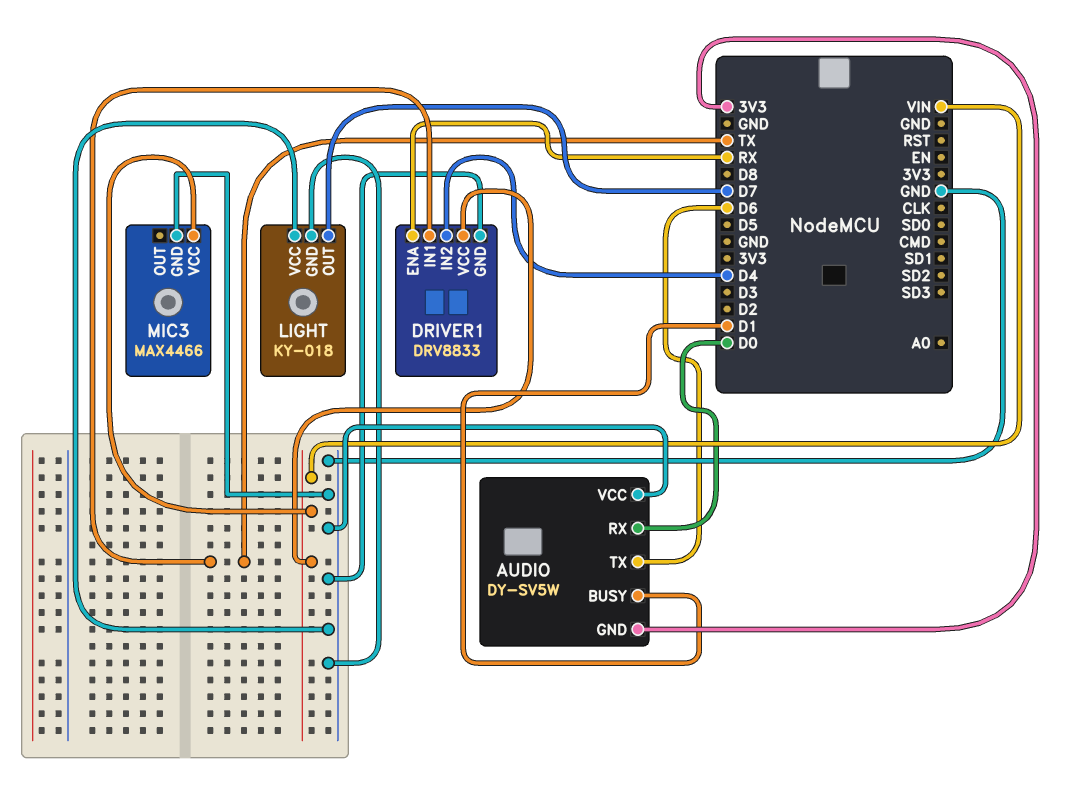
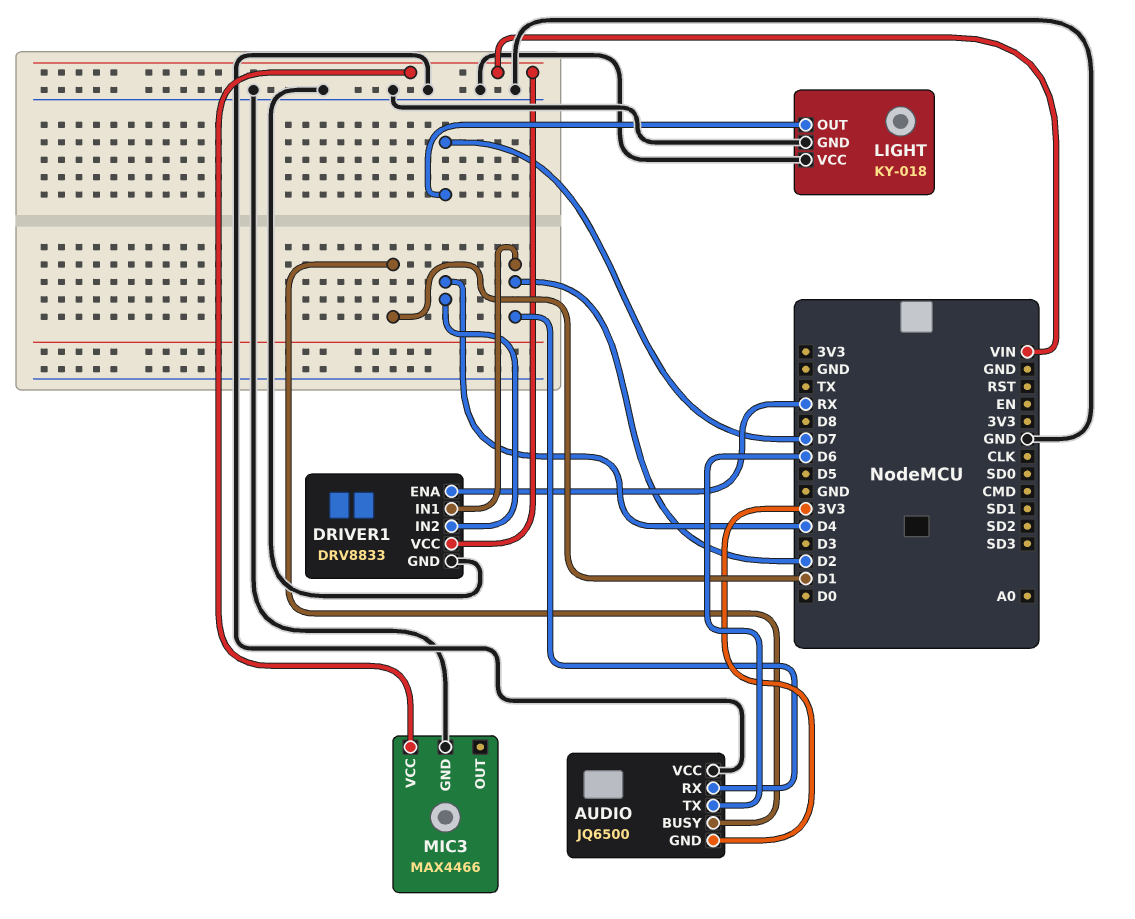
AUDIO: DY-SV5W -> JQ6500
AUDIO pin RX: D0 -> D2
DRIVER1 pin IN1: TX -> D2

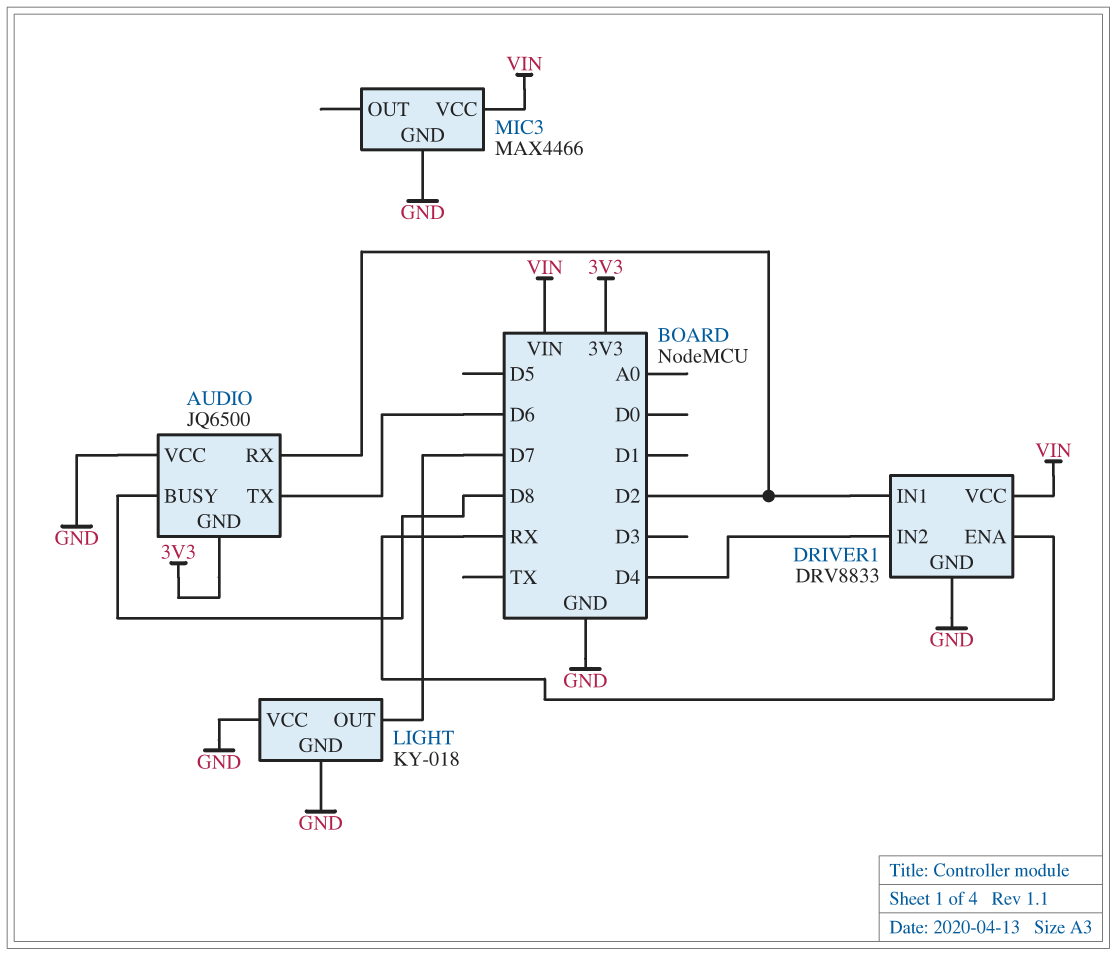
AUDIO pin BUSY: D1 -> D8

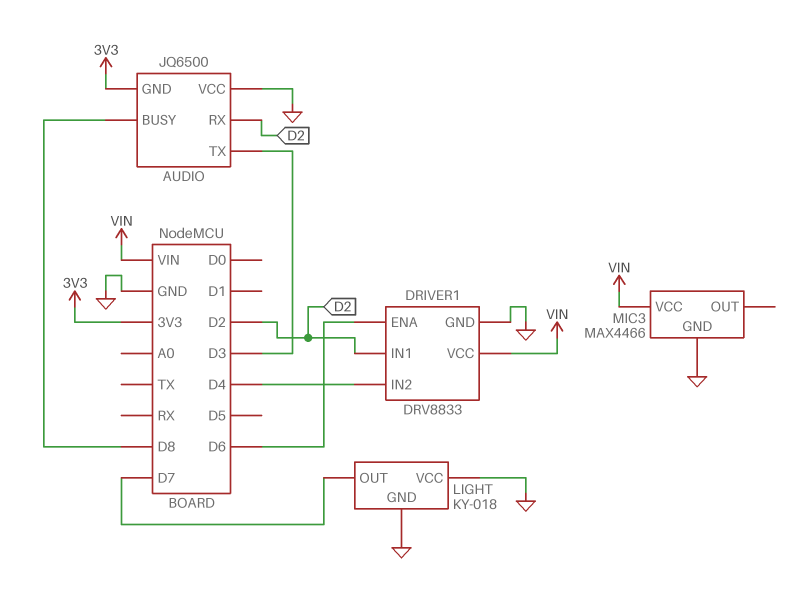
AUDIO pin TX: D6 -> D3
DRIVER1 pin ENA: RX -> D6

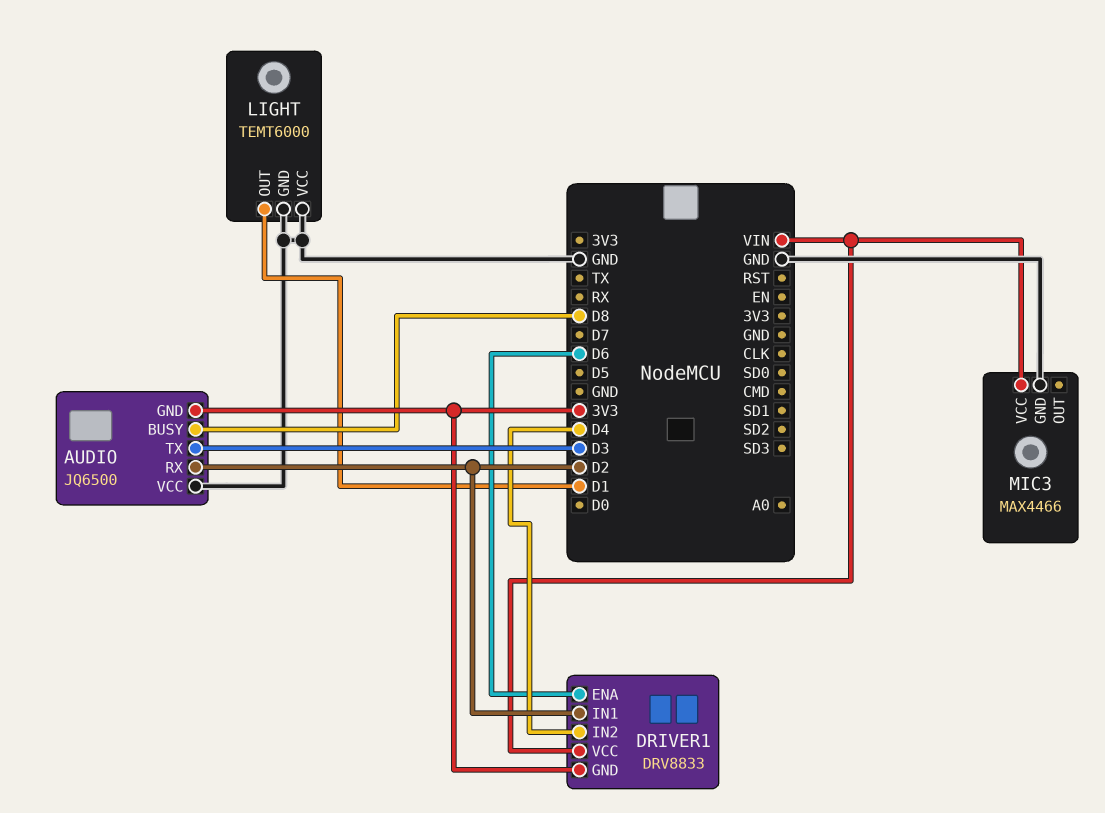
DRIVER1 pin GND: GND -> 3V3
LIGHT: KY-018 -> TEMT6000
LIGHT pin OUT: D7 -> D1

